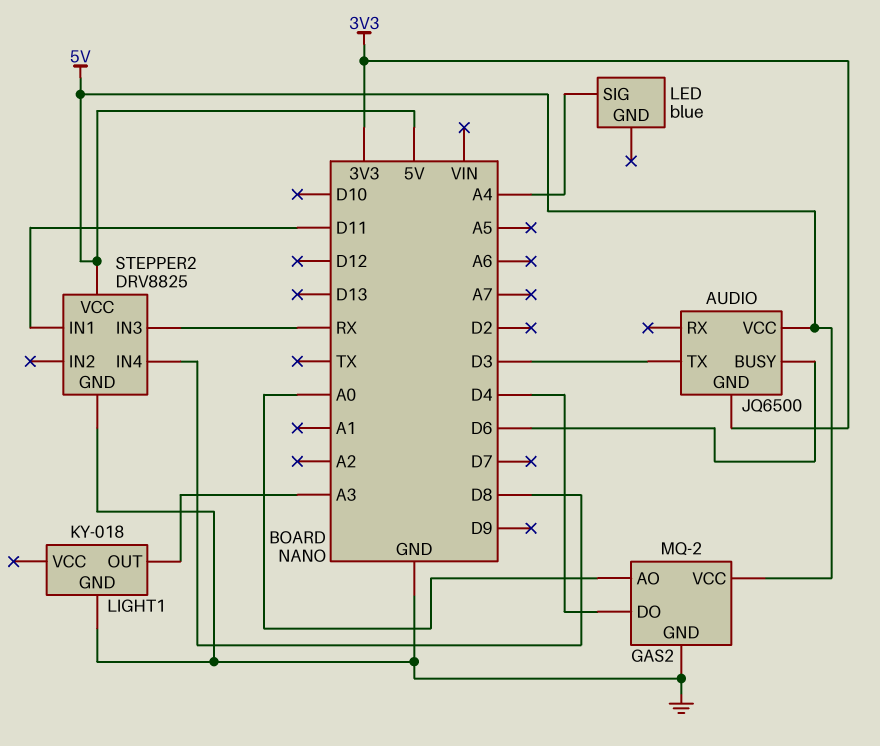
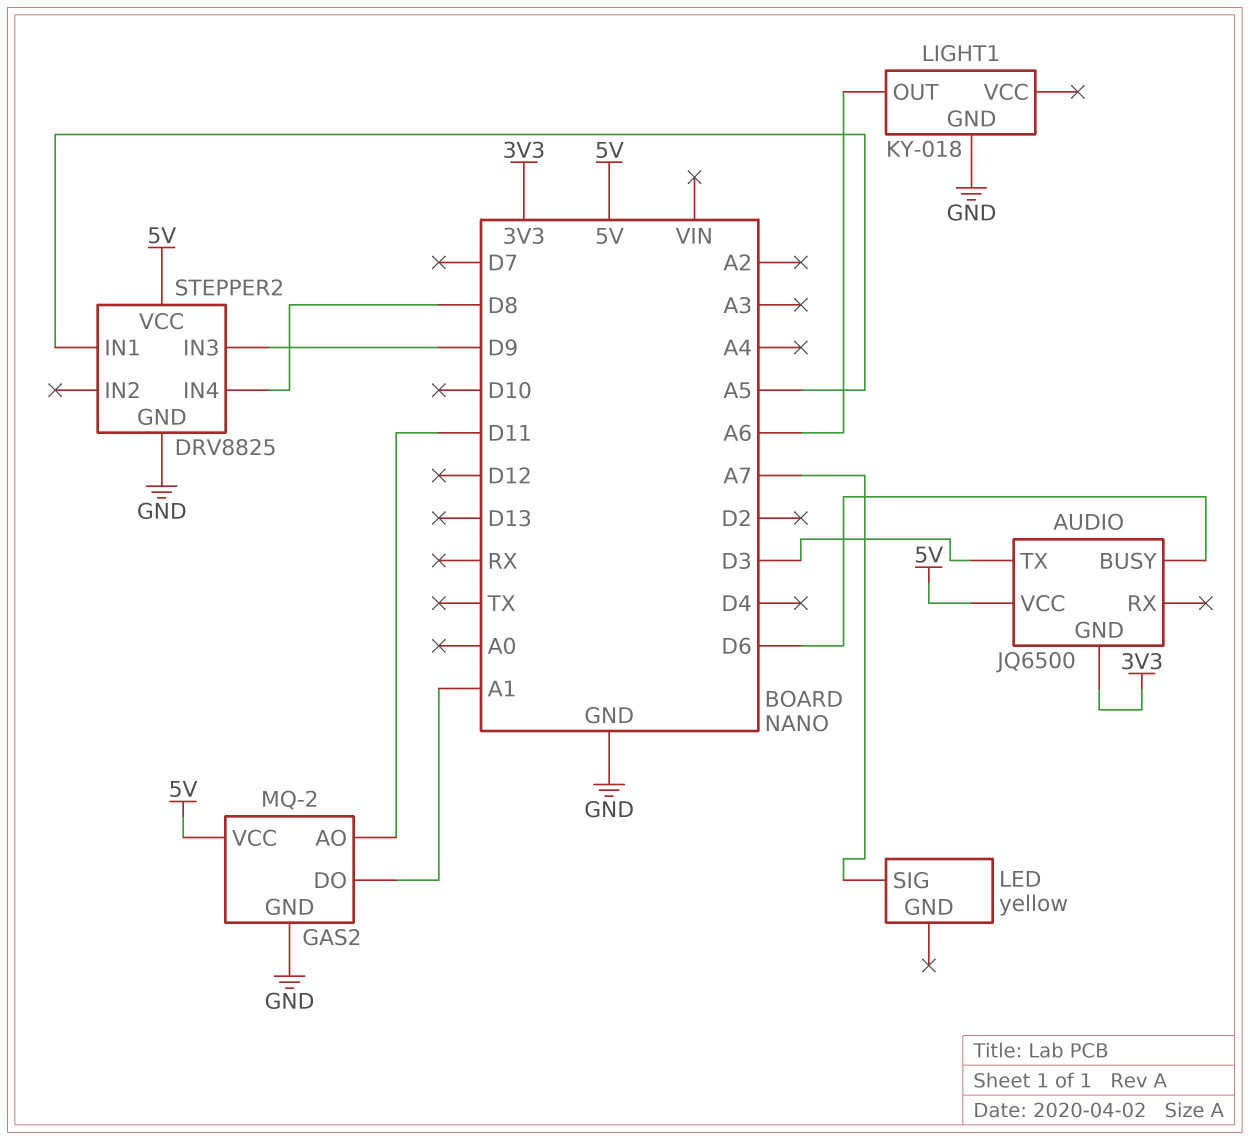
GAS2 pin AO: A0 -> D11
GAS2 pin DO: D4 -> A1
LED: blue -> yellow
LED pin SIG: A4 -> A7
LIGHT1 pin OUT: A3 -> A6
STEPPER2 pin IN1: D11 -> A5
STEPPER2 pin IN3: RX -> D9

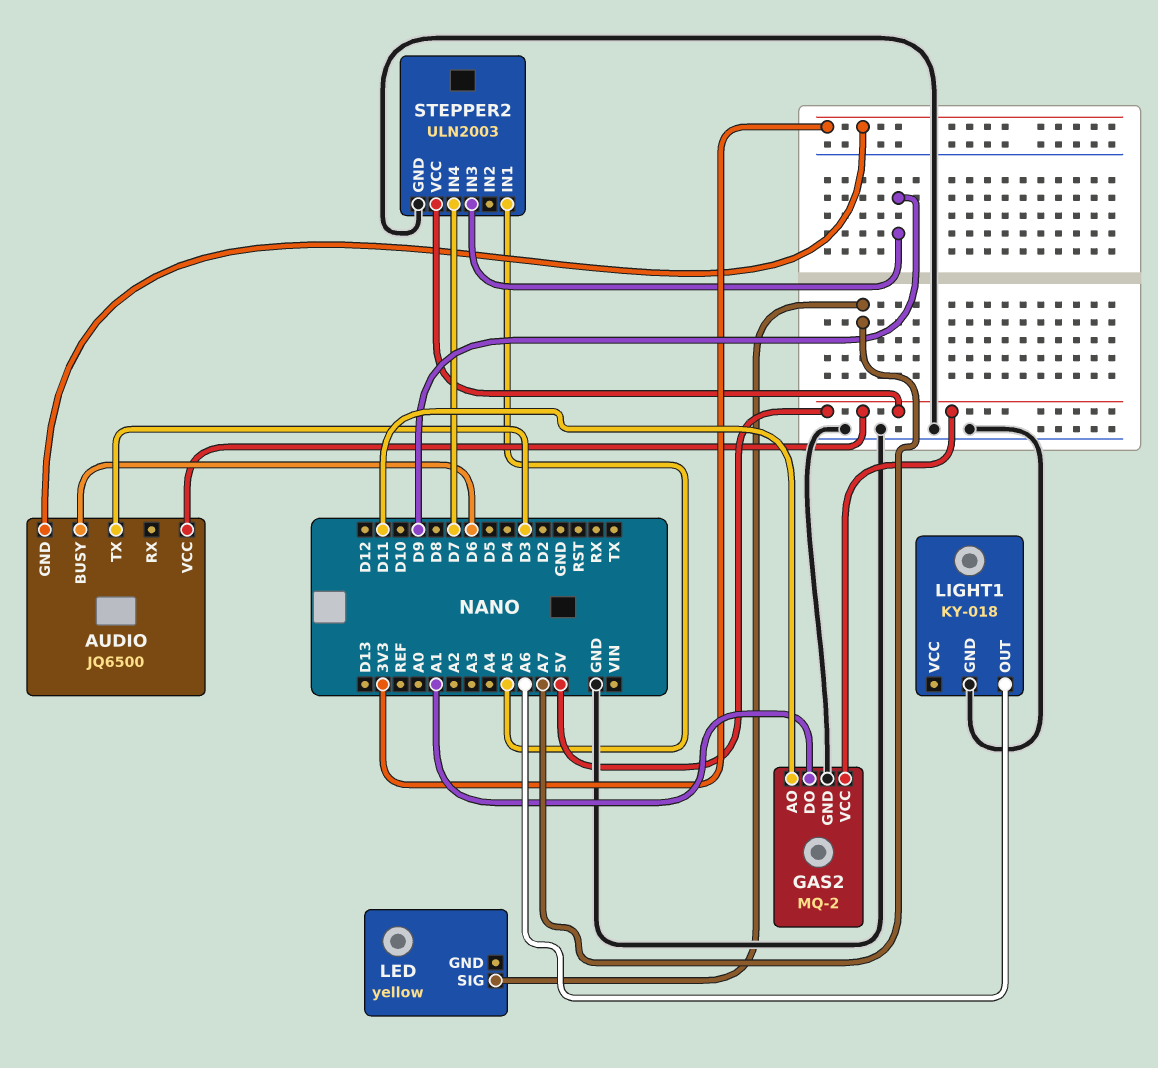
STEPPER2: DRV8825 -> ULN2003
STEPPER2 pin IN4: D8 -> D7

